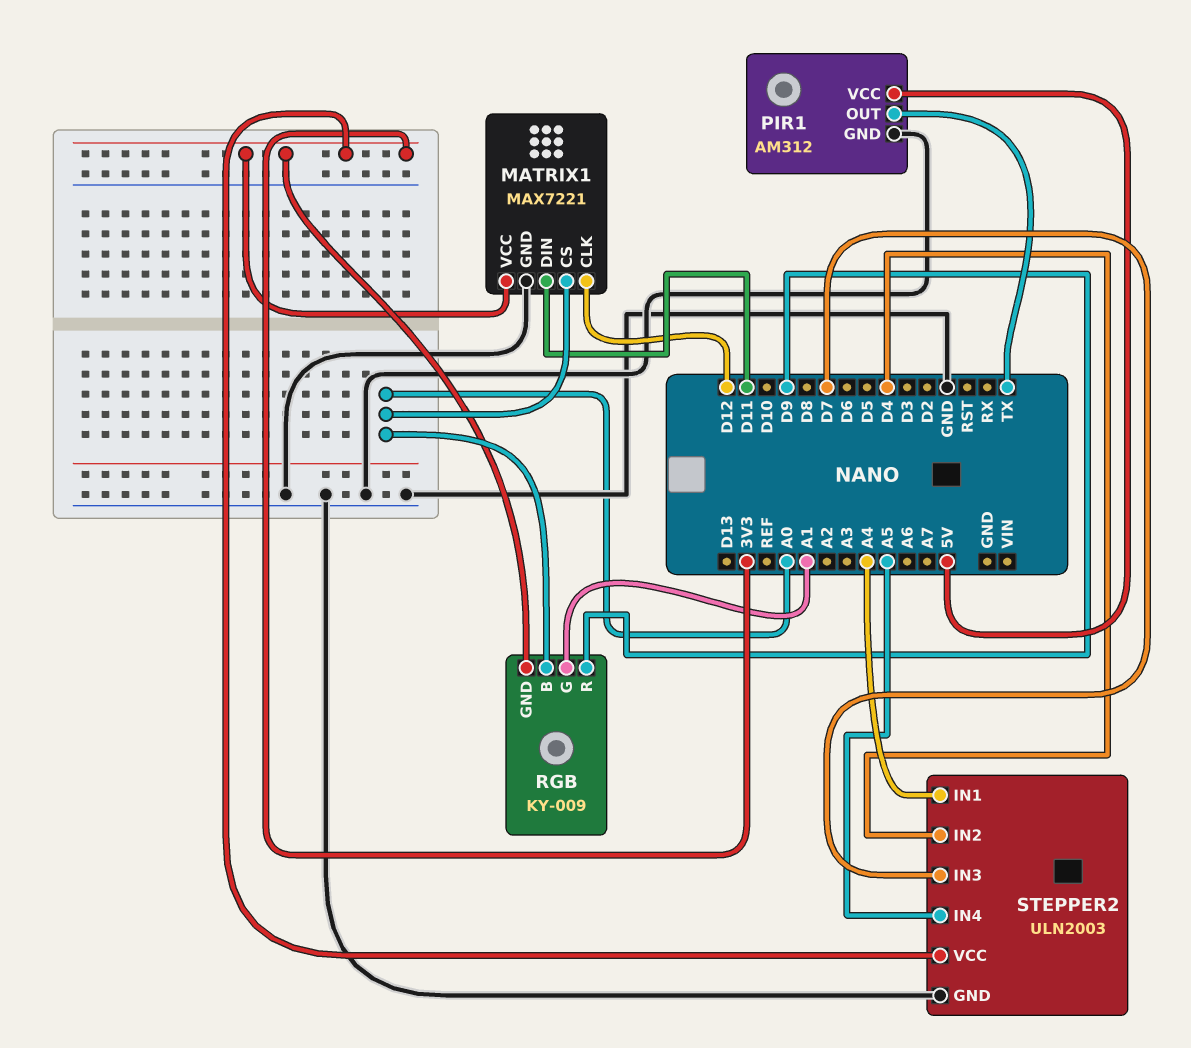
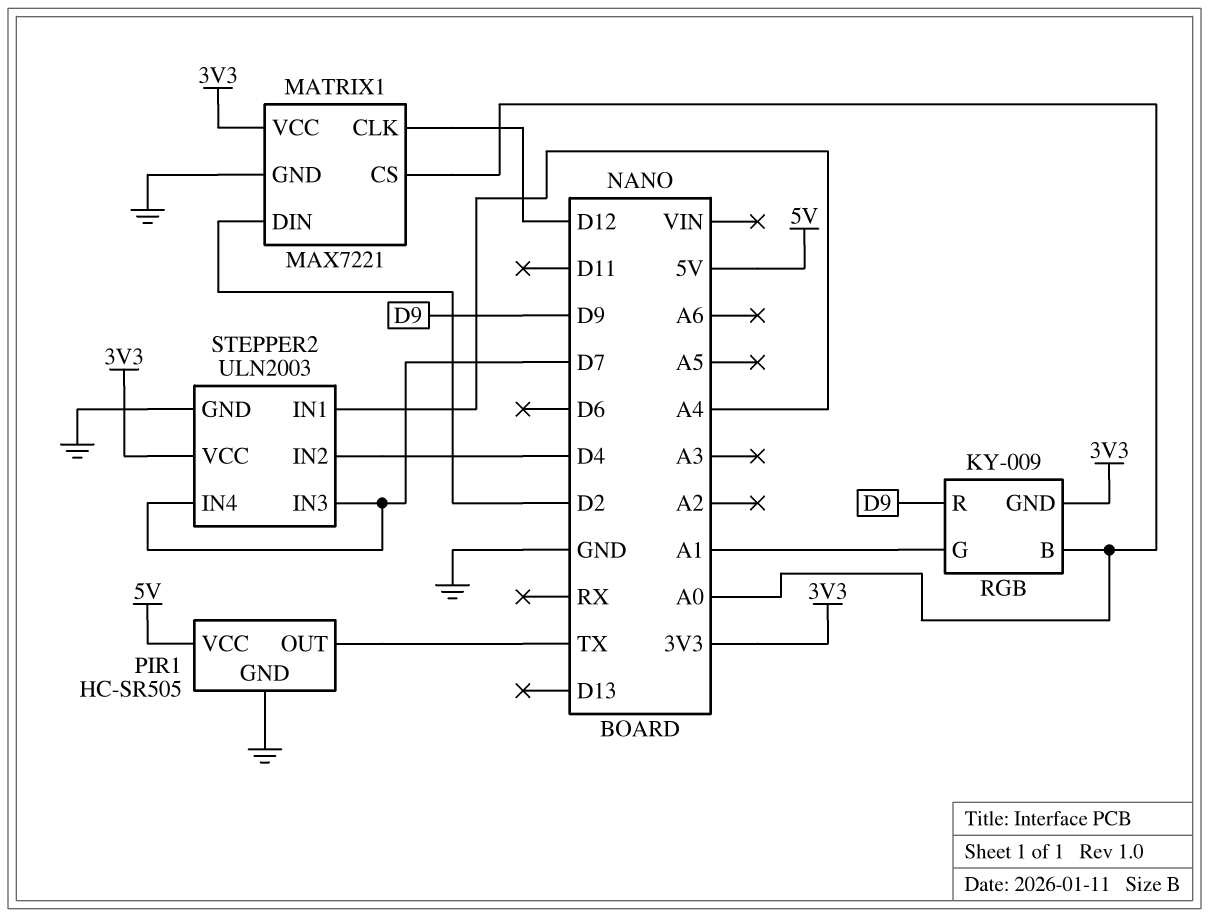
MATRIX1 pin DIN: D11 -> D2
PIR1: AM312 -> HC-SR505
STEPPER2 pin IN4: A5 -> D7

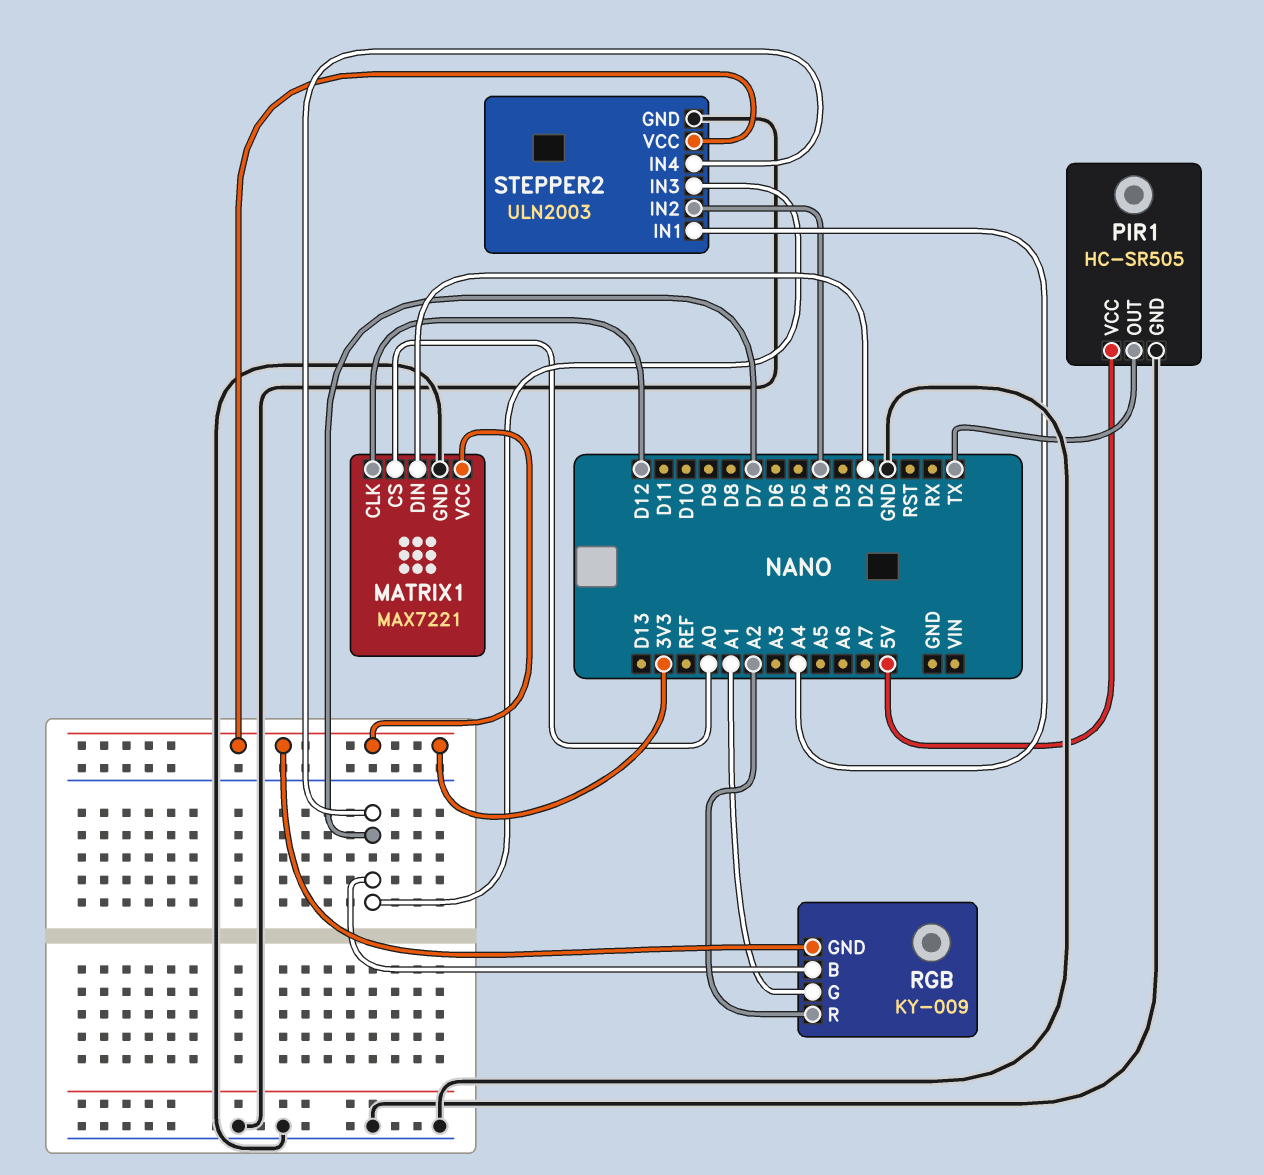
RGB pin B: A0 -> D7
RGB pin R: D9 -> A2

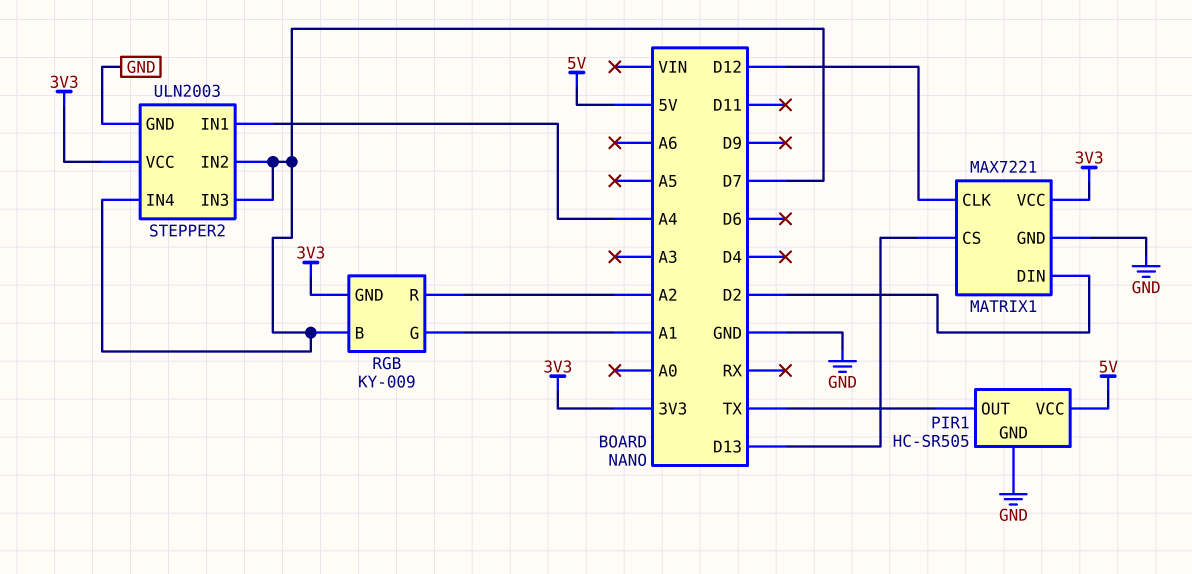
MATRIX1 pin CS: A0 -> D13
STEPPER2 pin IN2: D4 -> D7

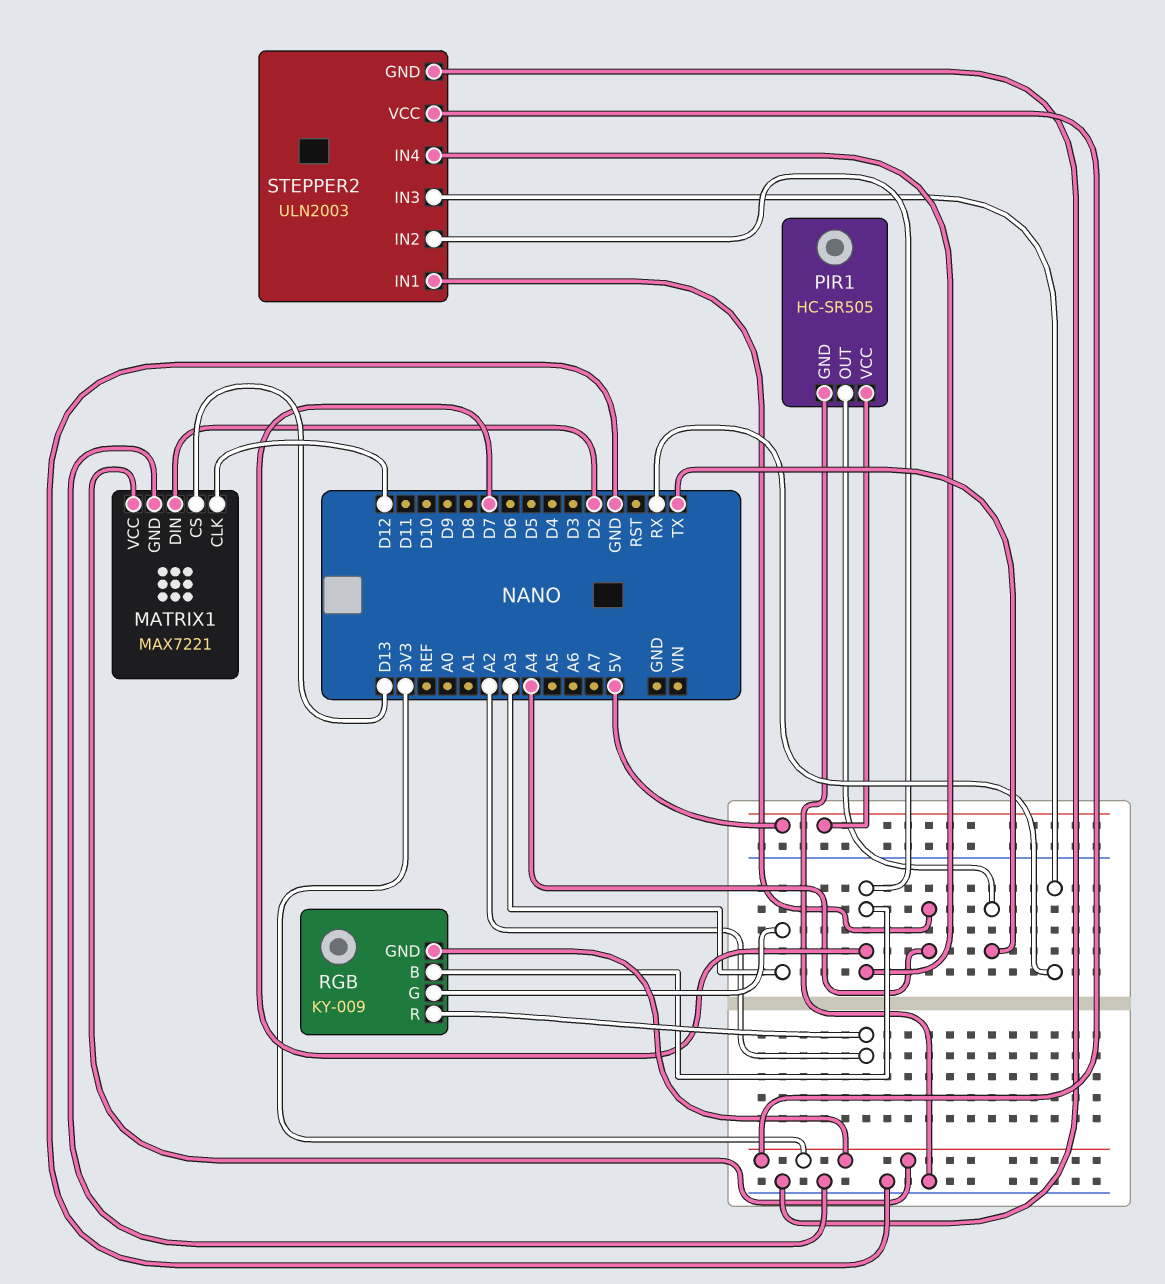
RGB pin G: A1 -> A3
STEPPER2 pin IN3: D7 -> RX

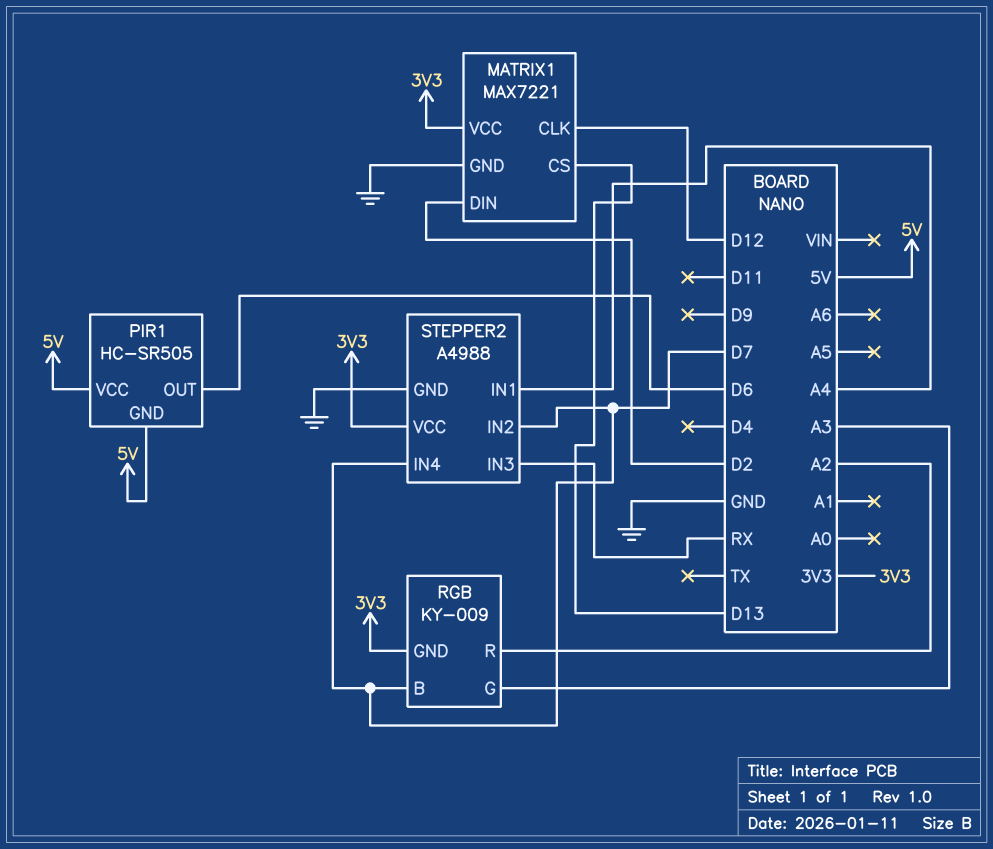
PIR1 pin GND: GND -> 5V
PIR1 pin OUT: TX -> D6
STEPPER2: ULN2003 -> A4988

